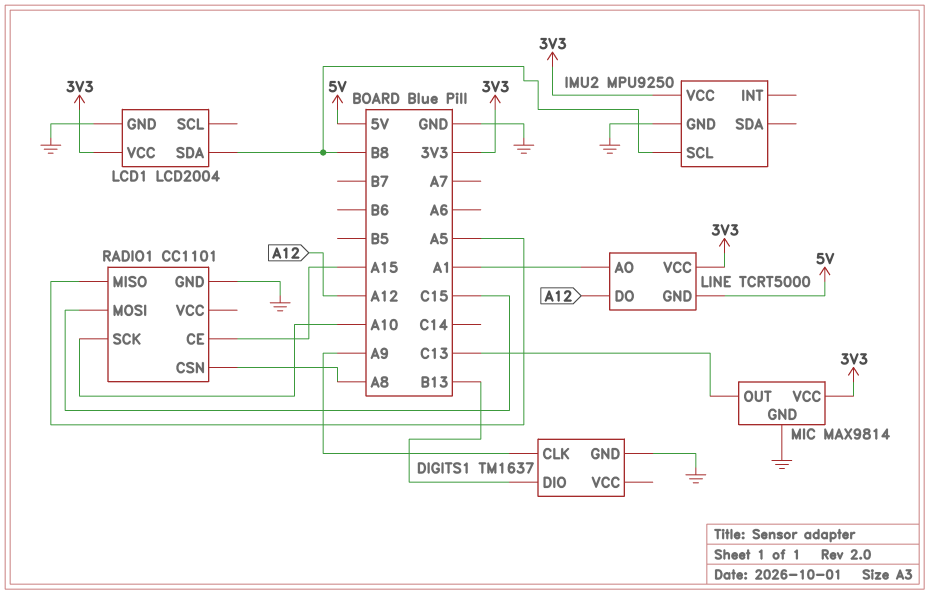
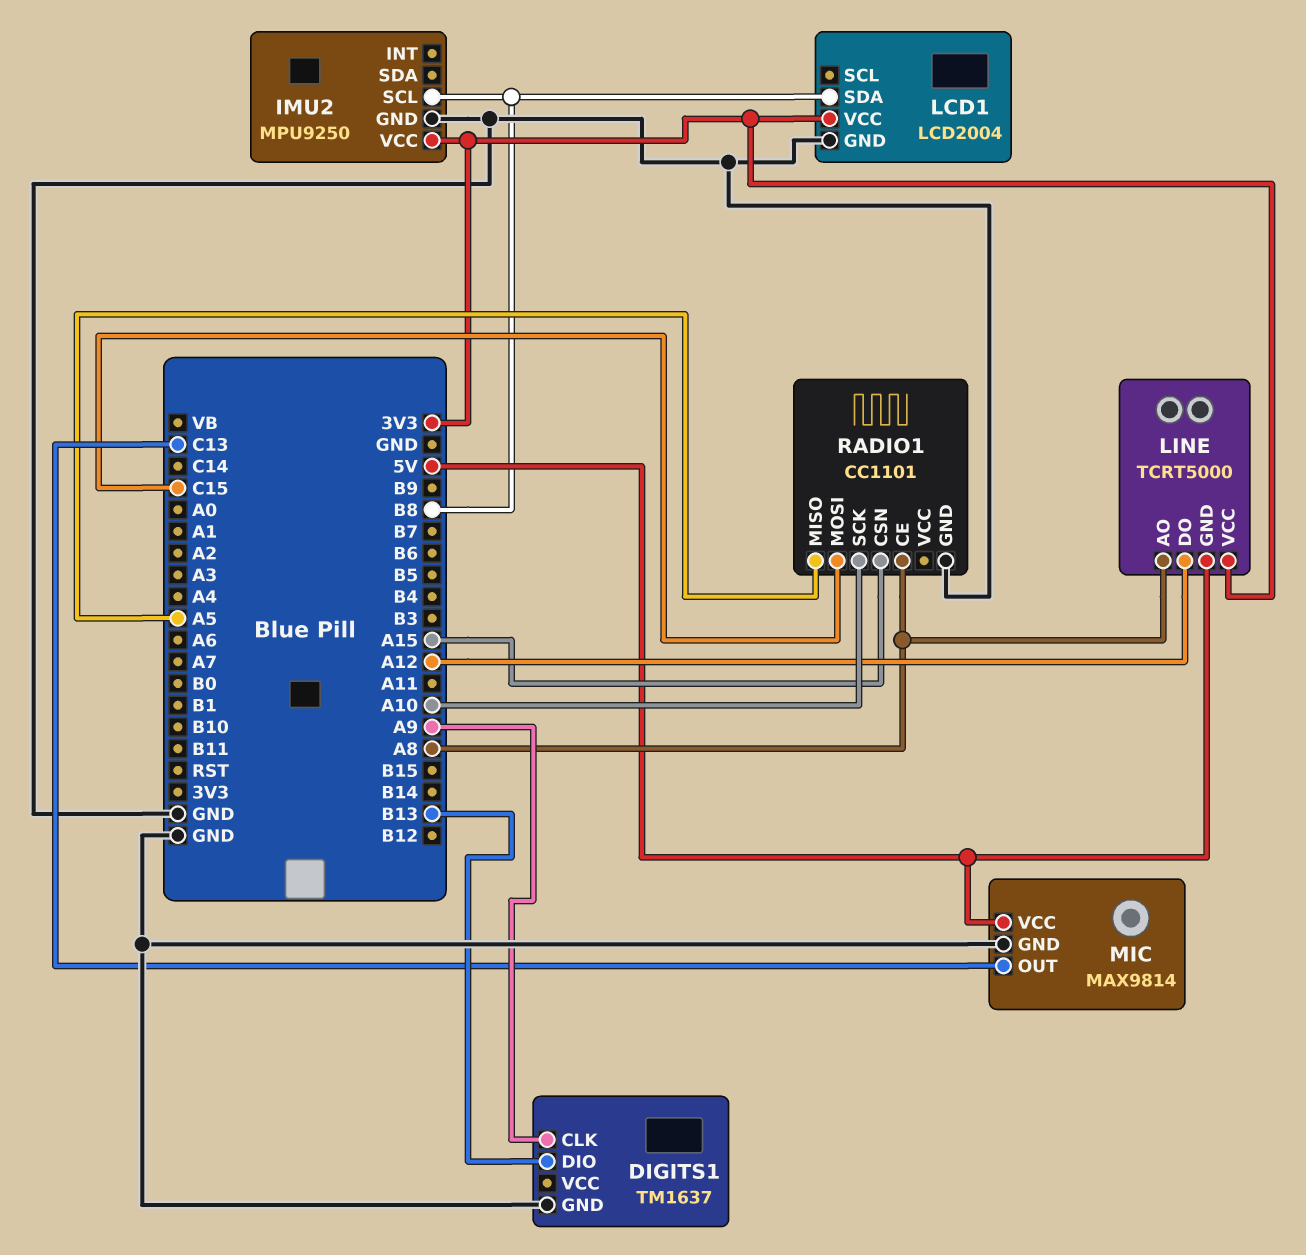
LINE pin AO: A1 -> A8
MIC pin VCC: 3V3 -> 5V
RADIO1 pin CE: A15 -> A8
RADIO1 pin CSN: A8 -> A15

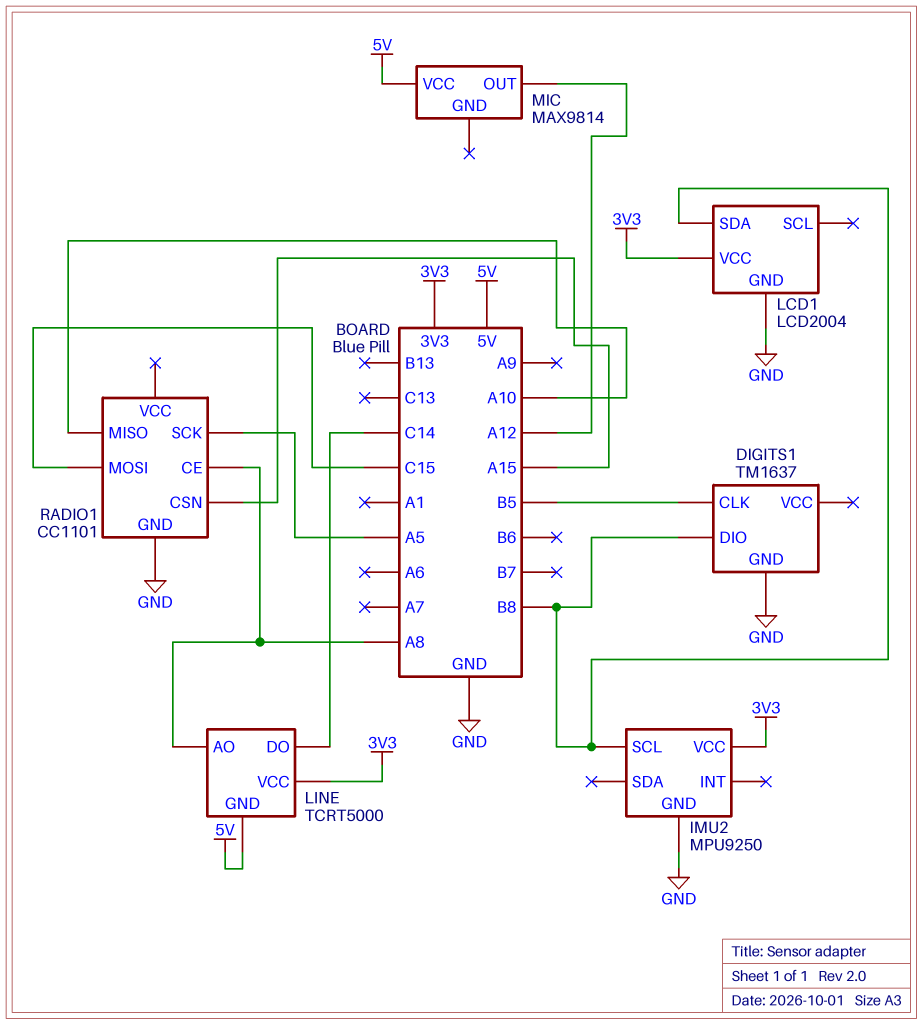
DIGITS1 pin CLK: A9 -> B5
DIGITS1 pin DIO: B13 -> B8
LINE pin DO: A12 -> C14
MIC pin GND: GND -> none
MIC pin OUT: C13 -> A12
RADIO1 pin MISO: A5 -> A10
RADIO1 pin SCK: A10 -> A5

